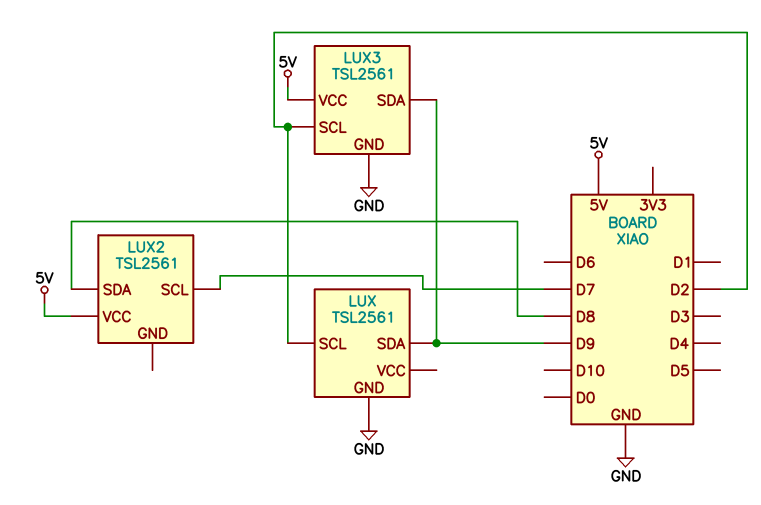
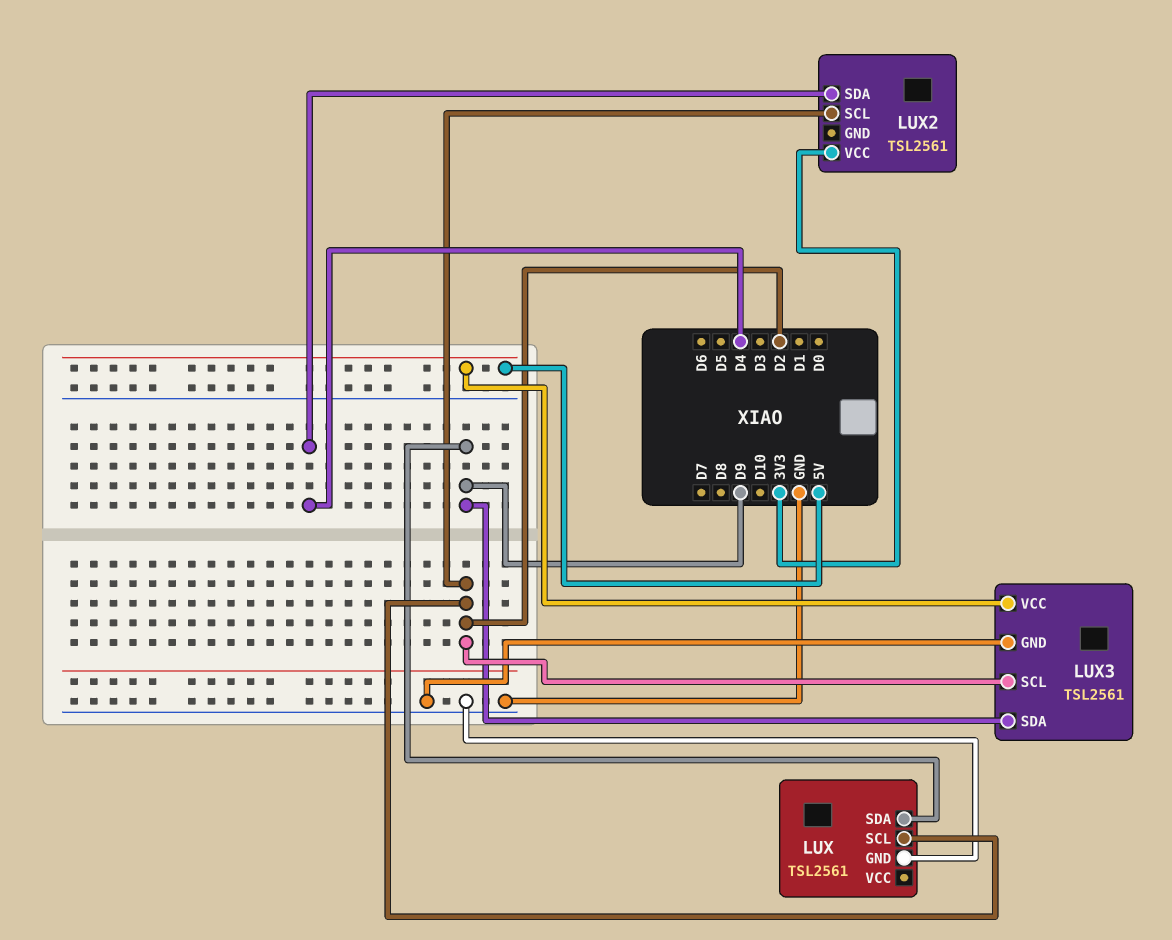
LUX2 pin SCL: D7 -> D2
LUX2 pin SDA: D8 -> D4
LUX2 pin VCC: 5V -> 3V3

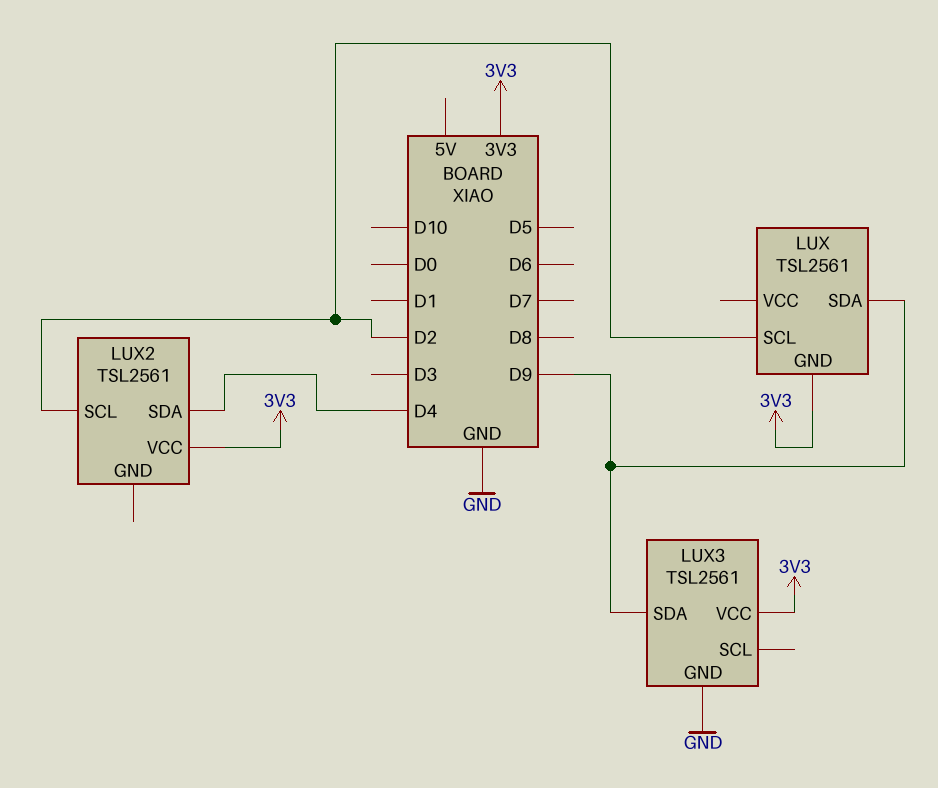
LUX pin GND: GND -> 3V3
LUX3 pin SCL: D2 -> none
LUX3 pin VCC: 5V -> 3V3

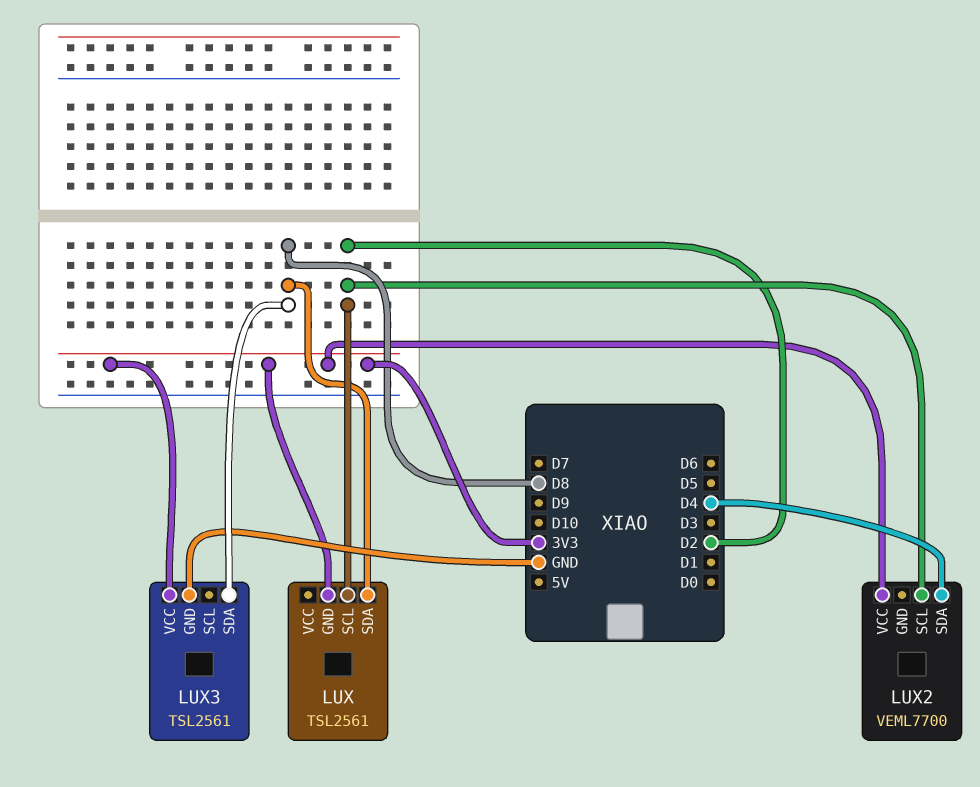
LUX pin SDA: D9 -> D8
LUX2: TSL2561 -> VEML7700
LUX3 pin SDA: D9 -> D8

